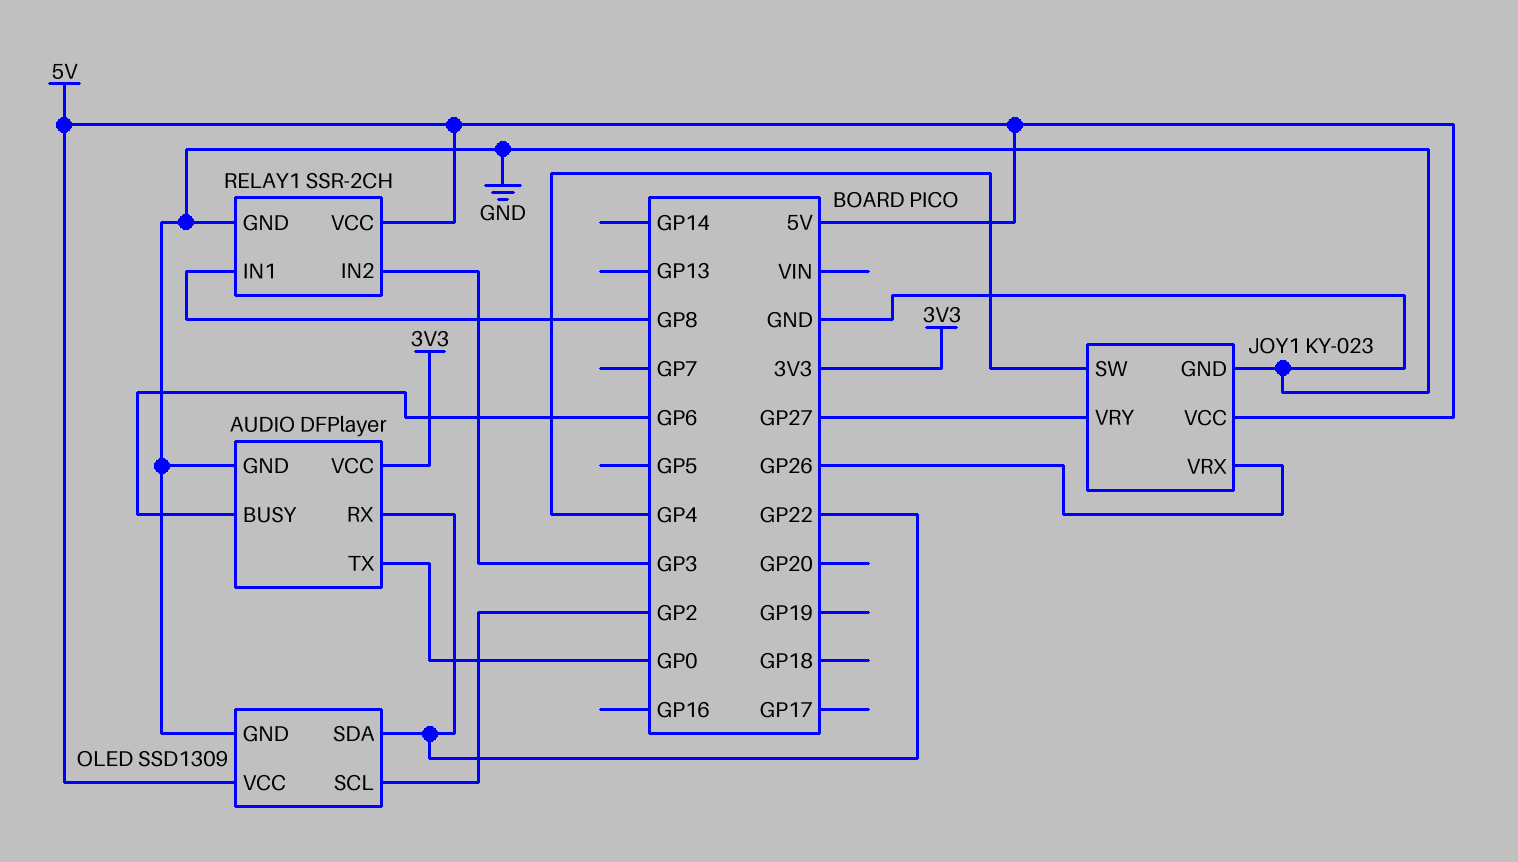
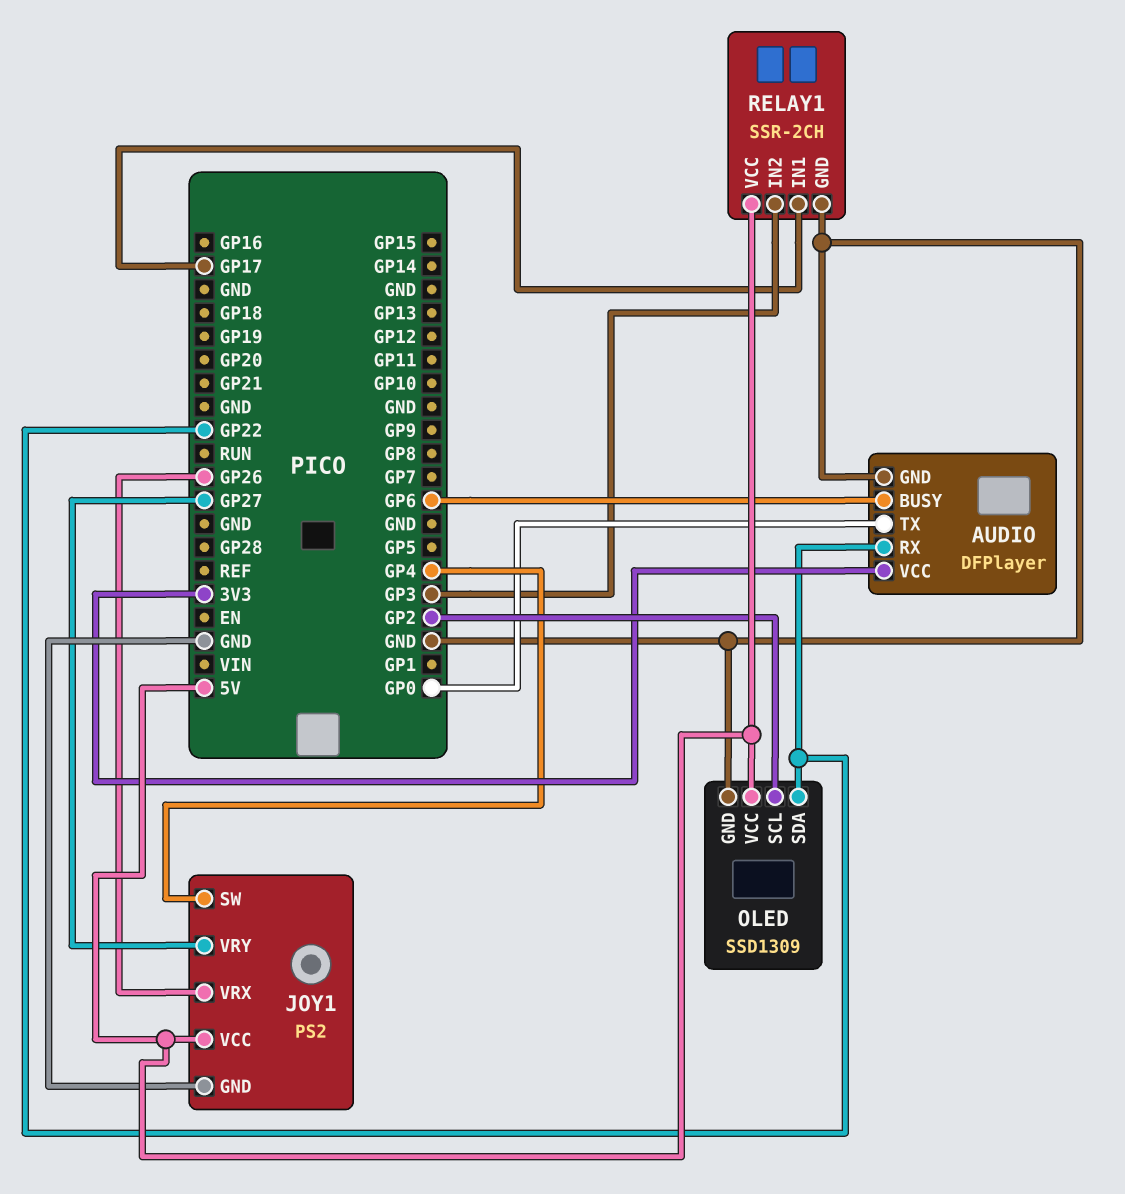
JOY1: KY-023 -> PS2
RELAY1 pin IN1: GP8 -> GP17

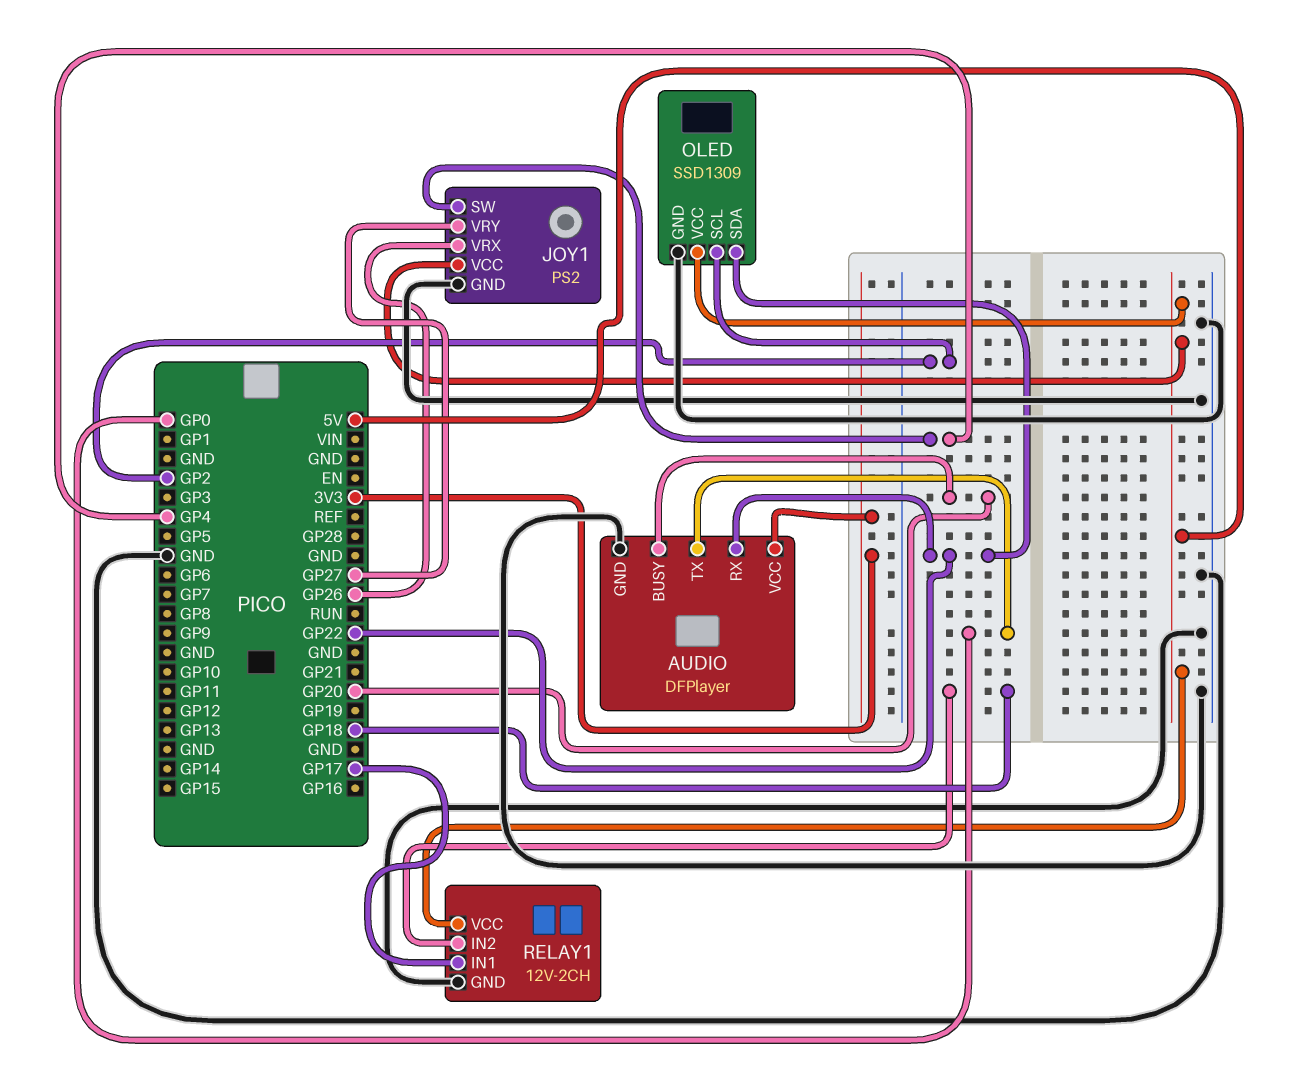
AUDIO pin BUSY: GP6 -> GP20
RELAY1: SSR-2CH -> 12V-2CH
RELAY1 pin IN2: GP3 -> GP18

